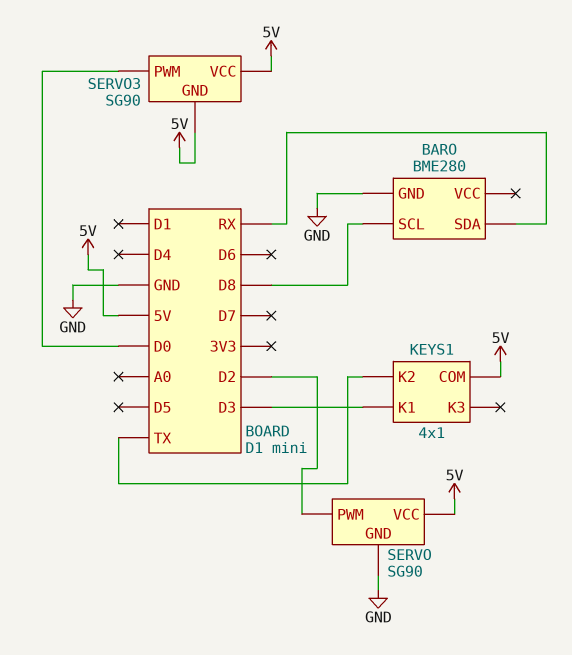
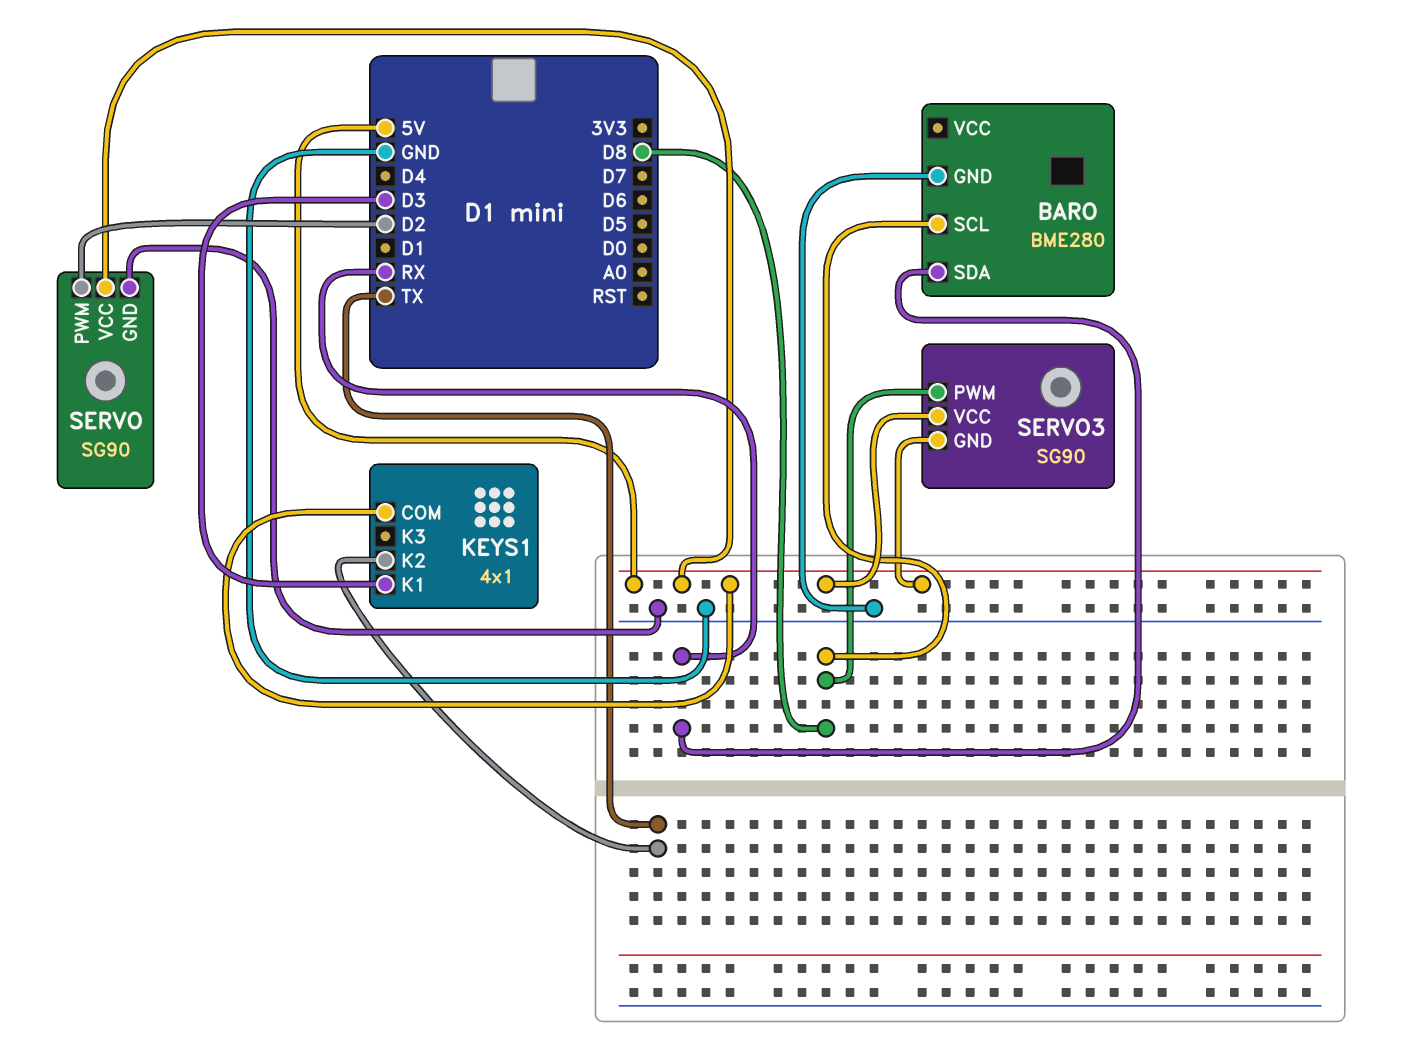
SERVO3 pin PWM: D0 -> D8

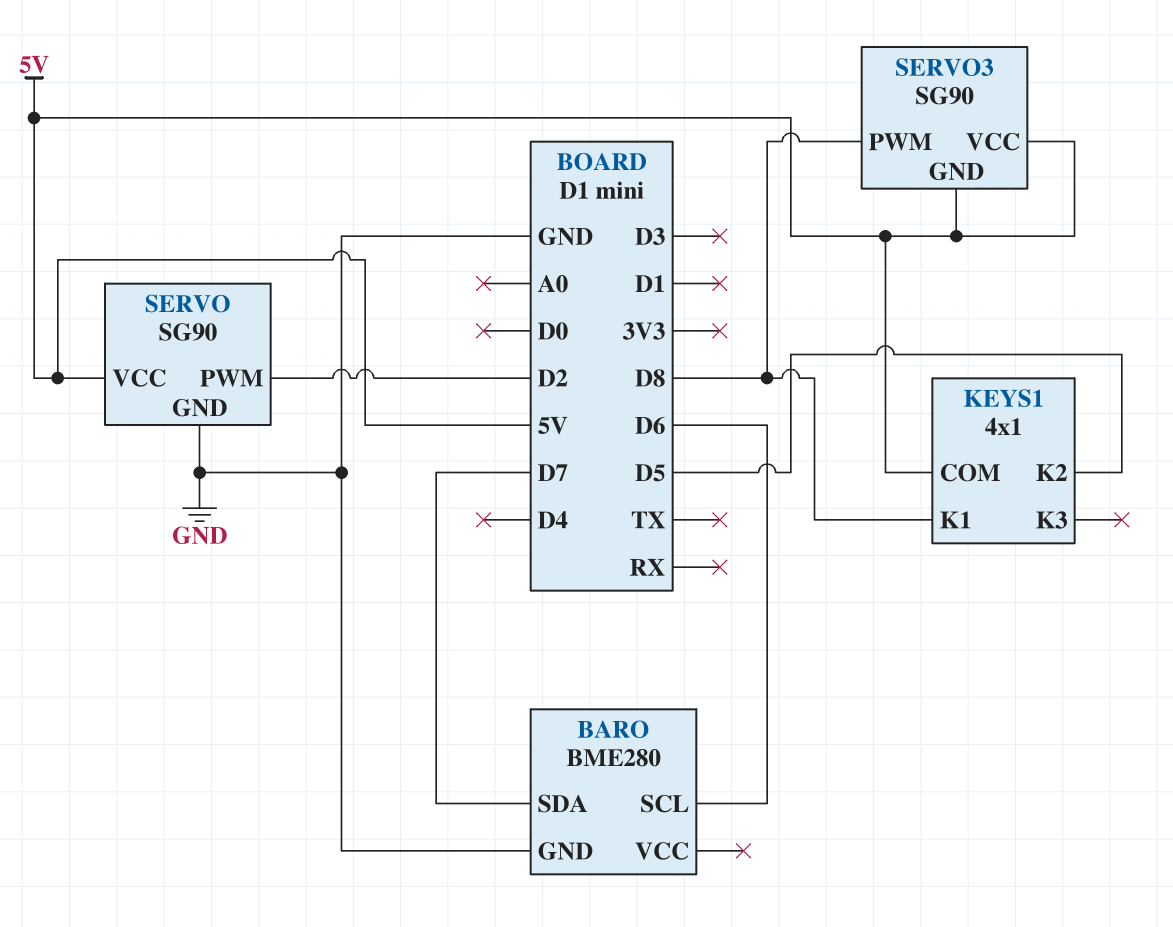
BARO pin SCL: D8 -> D6
BARO pin SDA: RX -> D7
KEYS1 pin K1: D3 -> D8
KEYS1 pin K2: TX -> D5

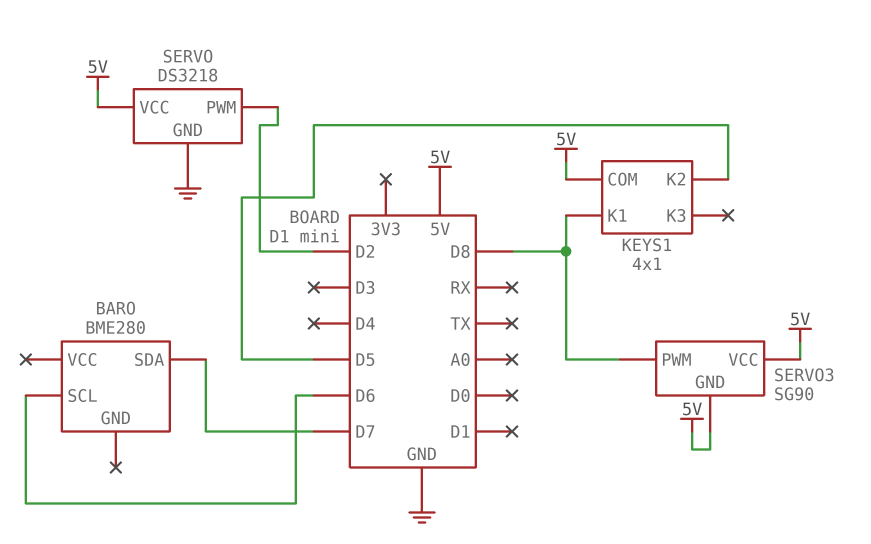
BARO pin GND: GND -> none
SERVO: SG90 -> DS3218

